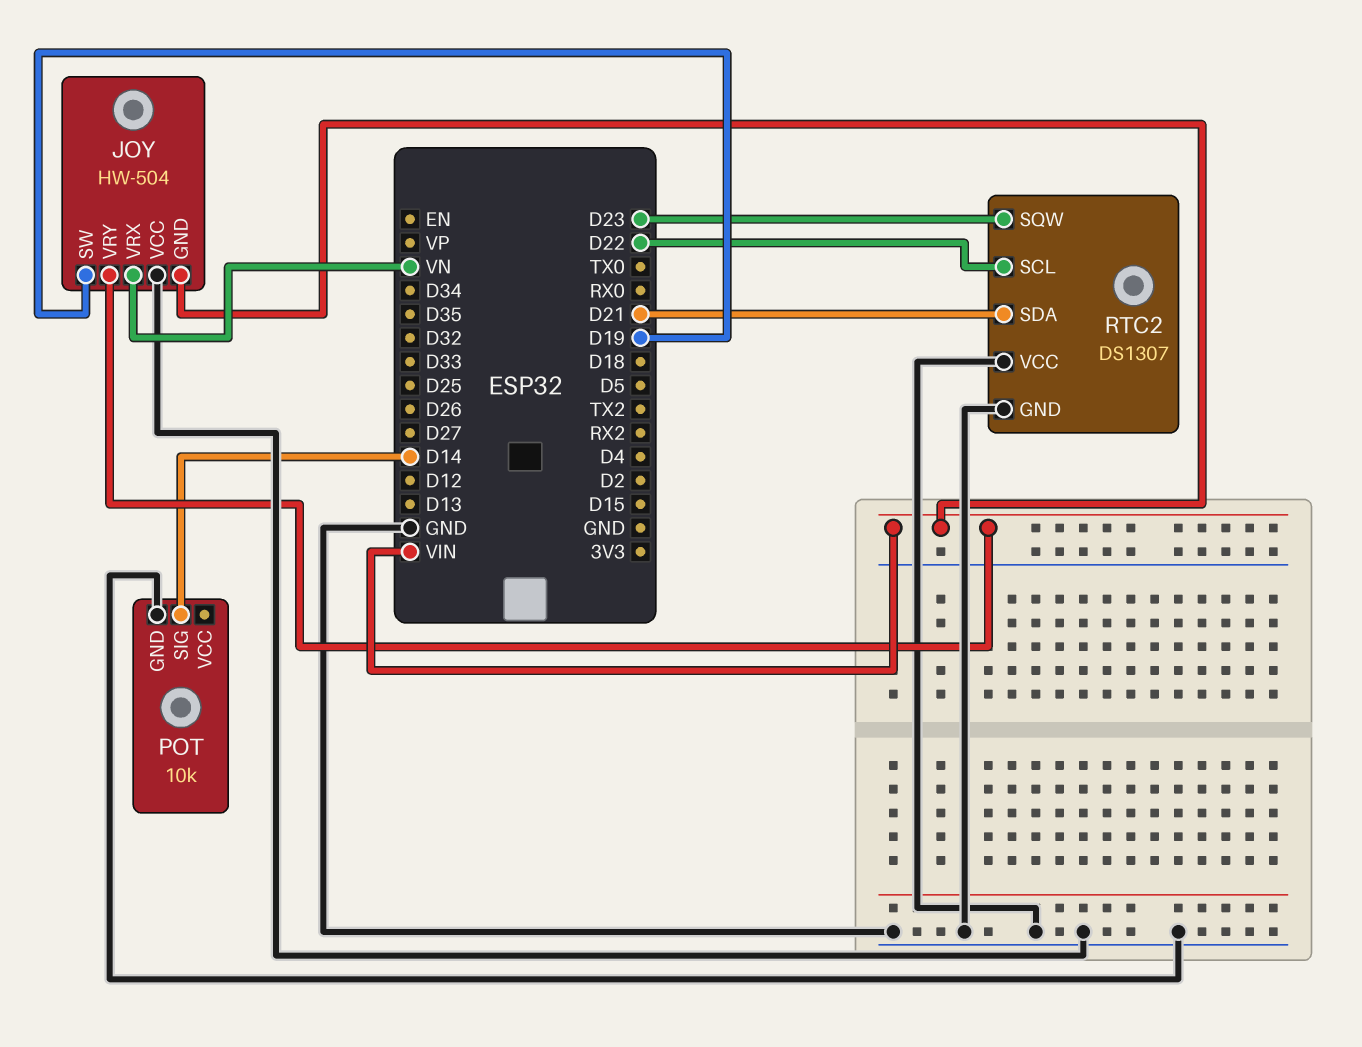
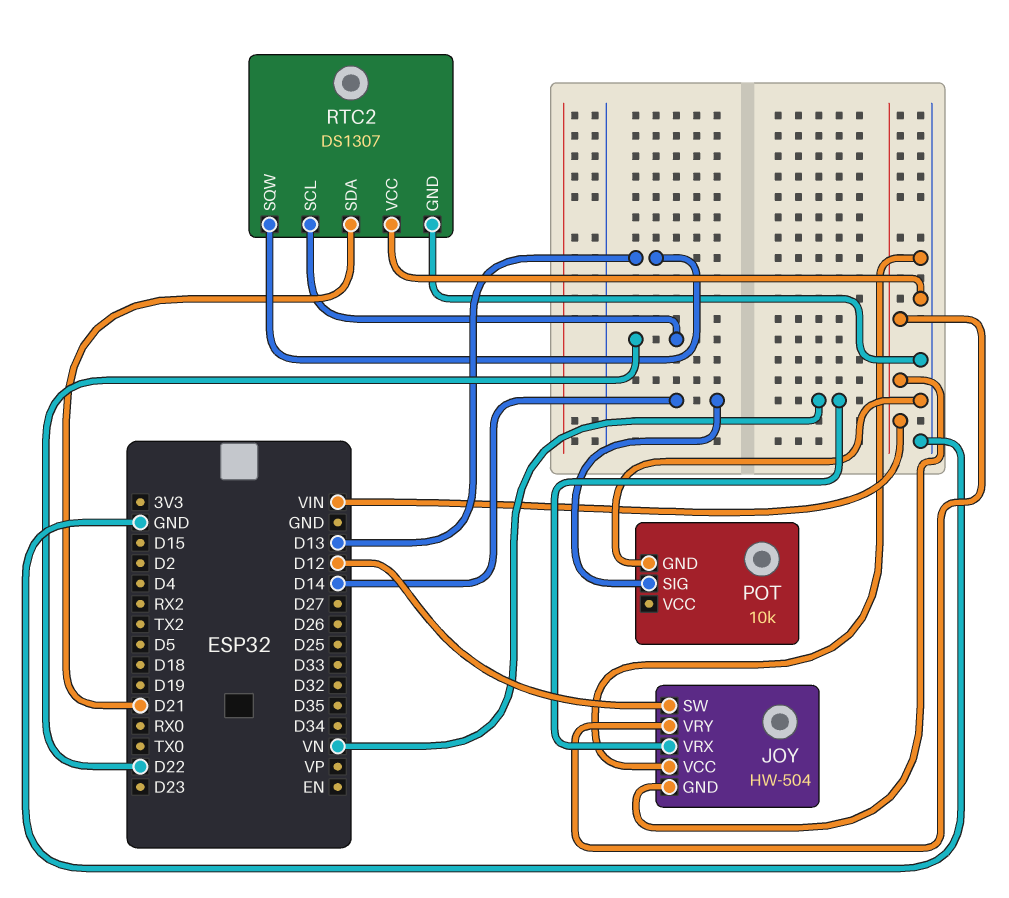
JOY pin SW: D19 -> D12
RTC2 pin SQW: D23 -> D13

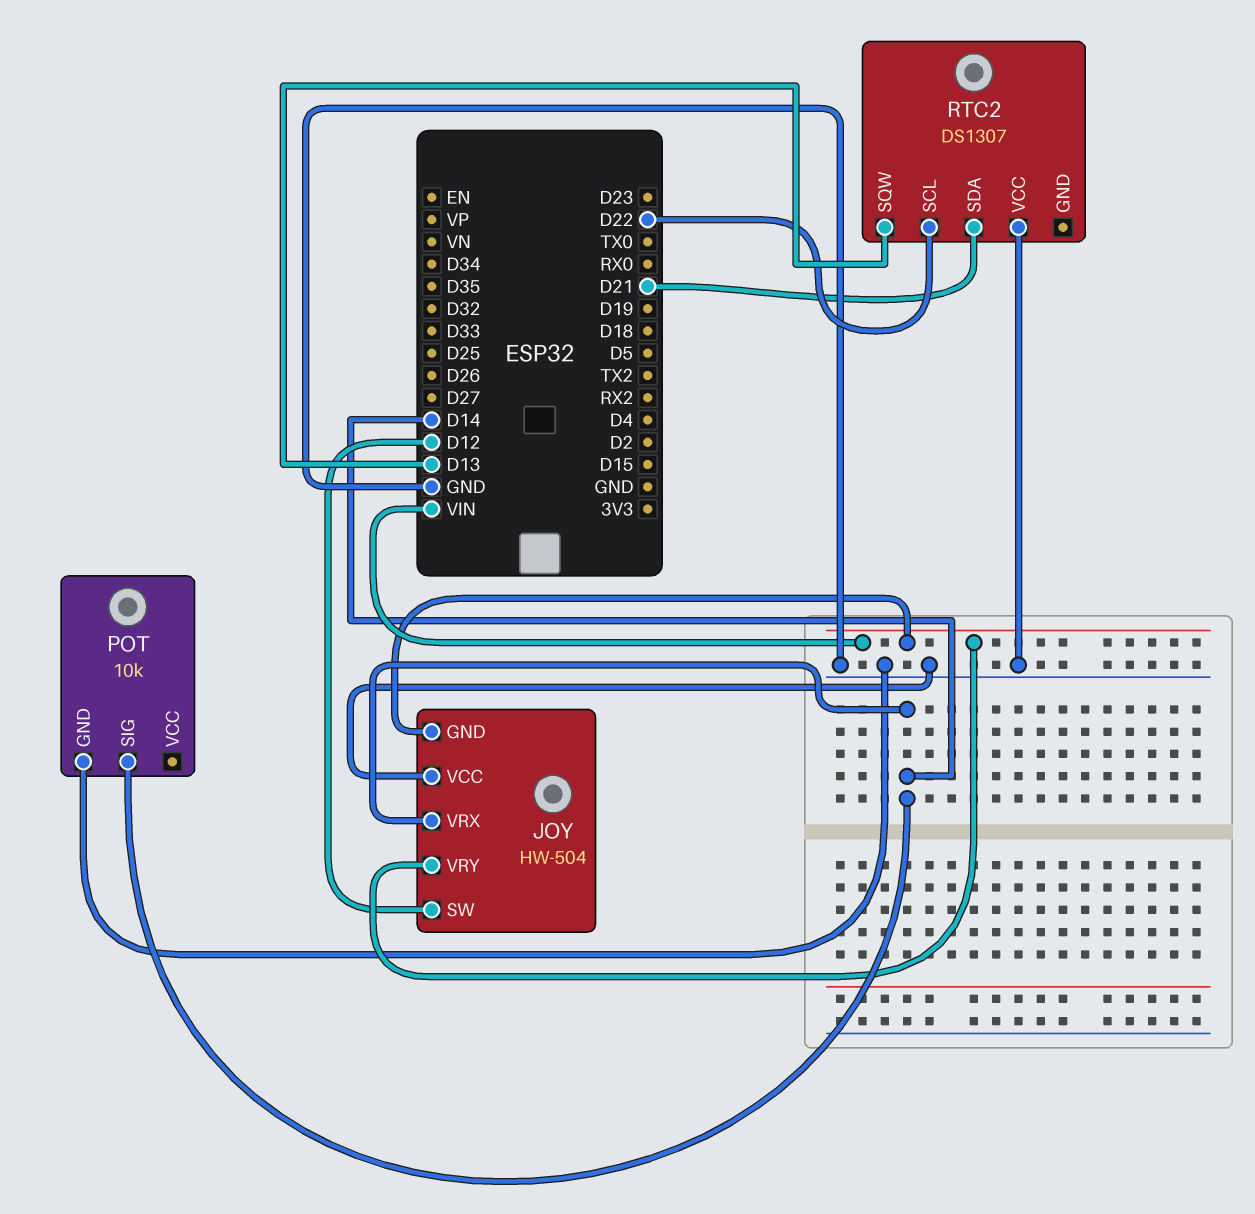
JOY pin VRX: VN -> D14
RTC2 pin GND: GND -> none

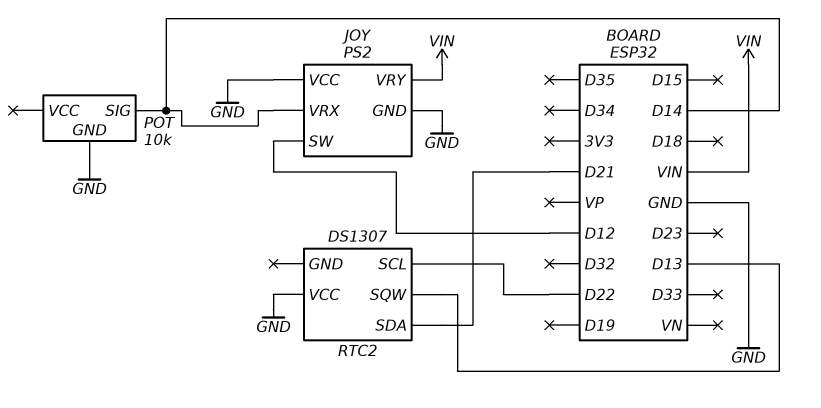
JOY: HW-504 -> PS2
JOY pin GND: VIN -> GND

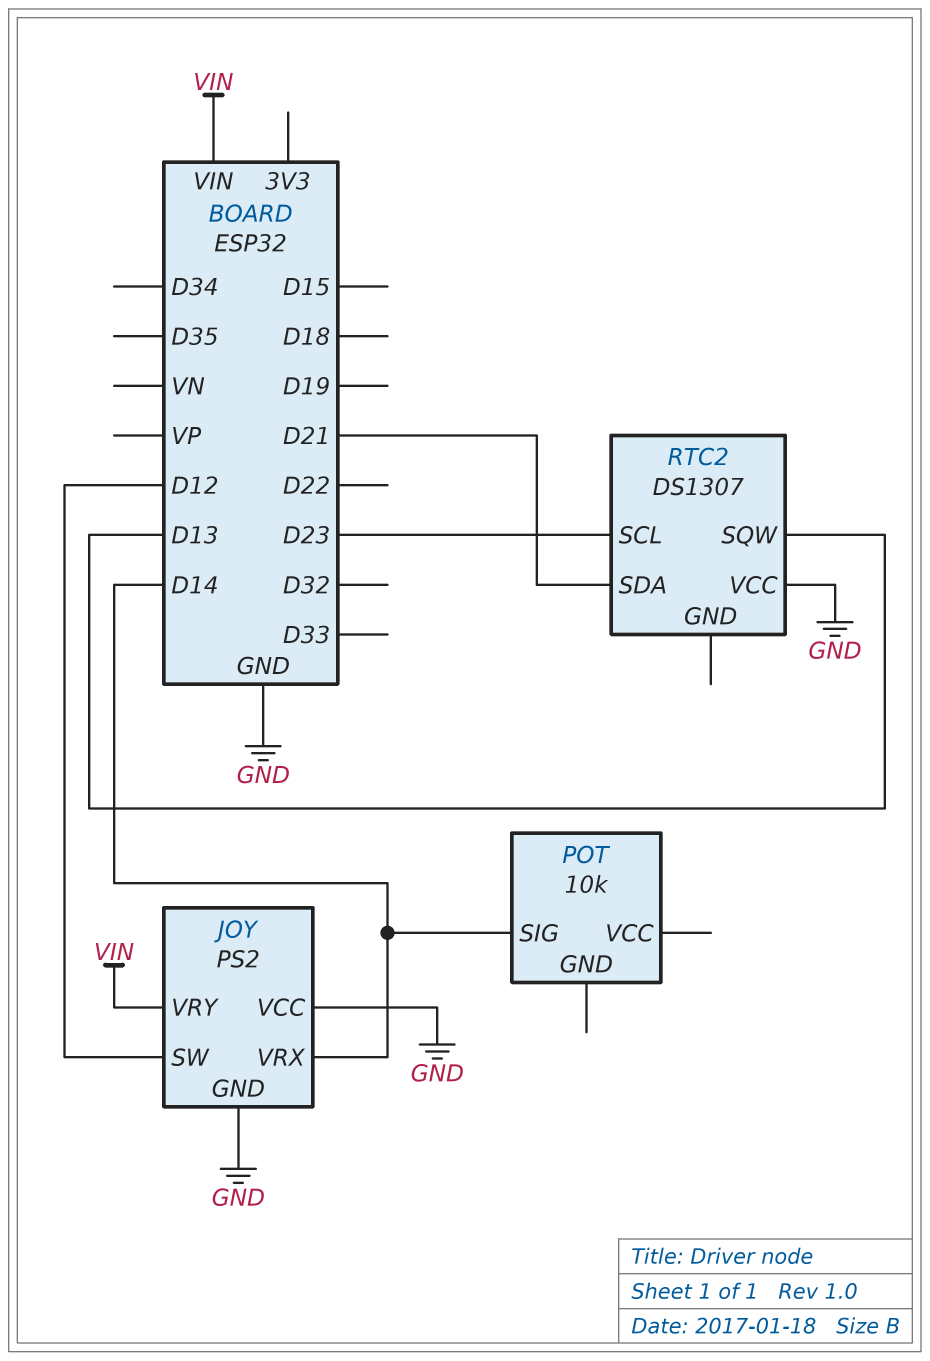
POT pin GND: GND -> none
RTC2 pin SCL: D22 -> D23

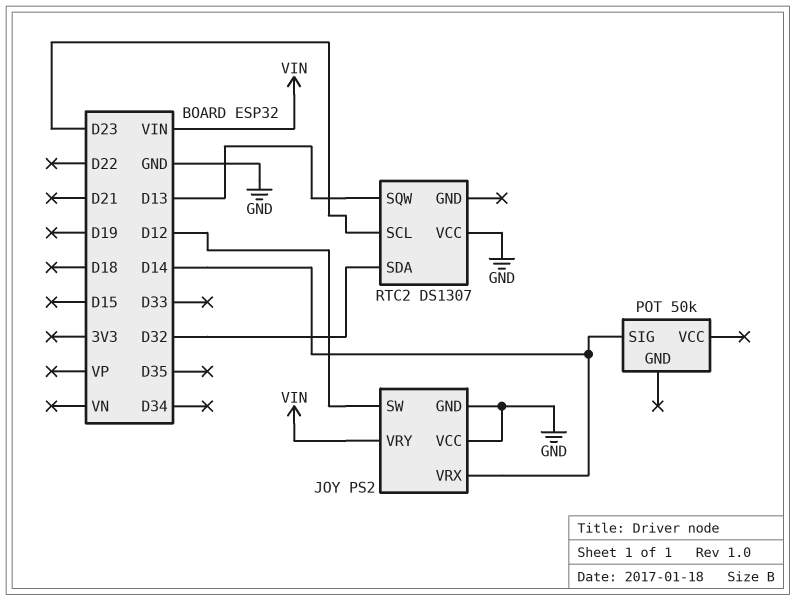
POT: 10k -> 50k
RTC2 pin SDA: D21 -> D32

